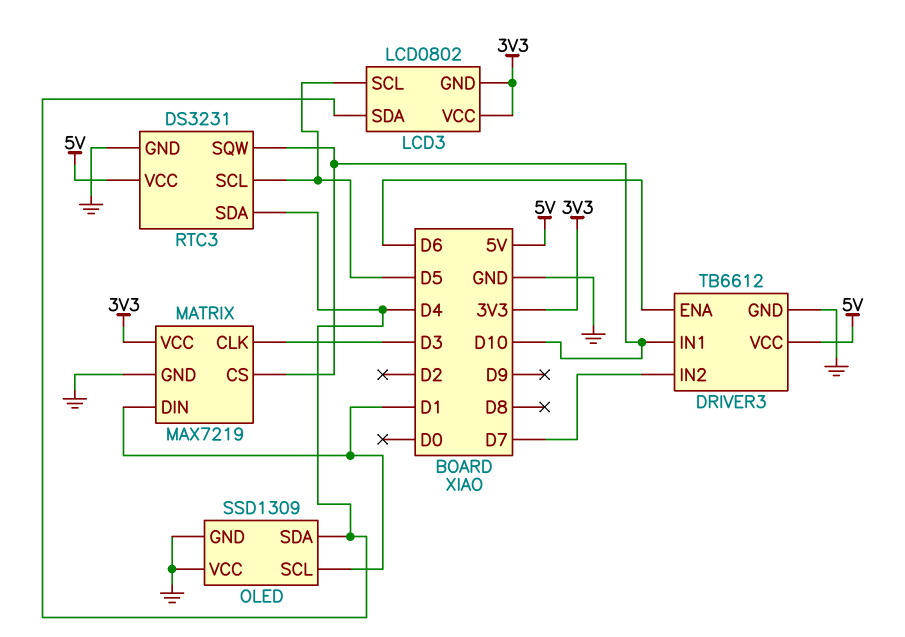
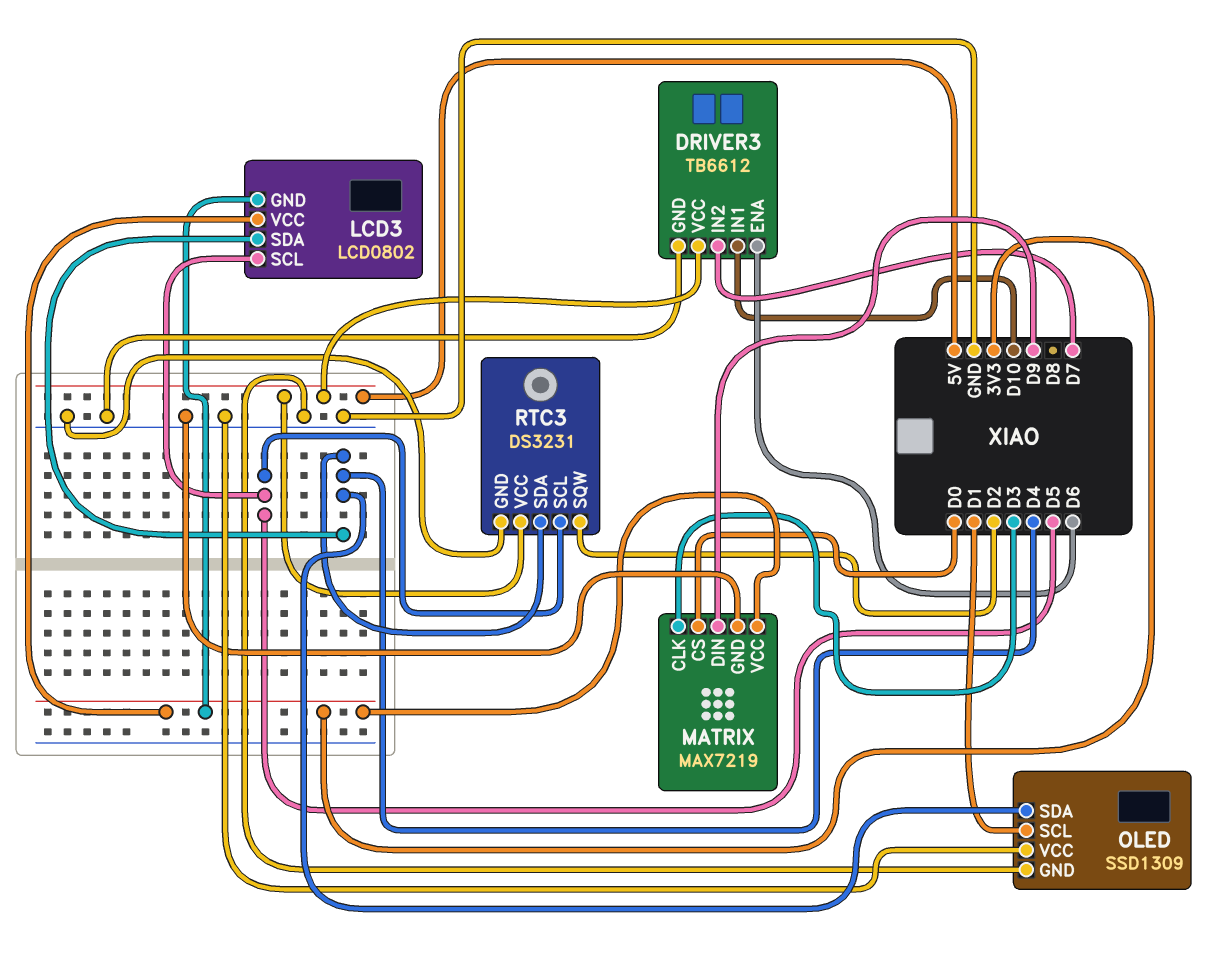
MATRIX pin CS: D10 -> D0
MATRIX pin DIN: D1 -> D9
RTC3 pin SQW: D10 -> D2

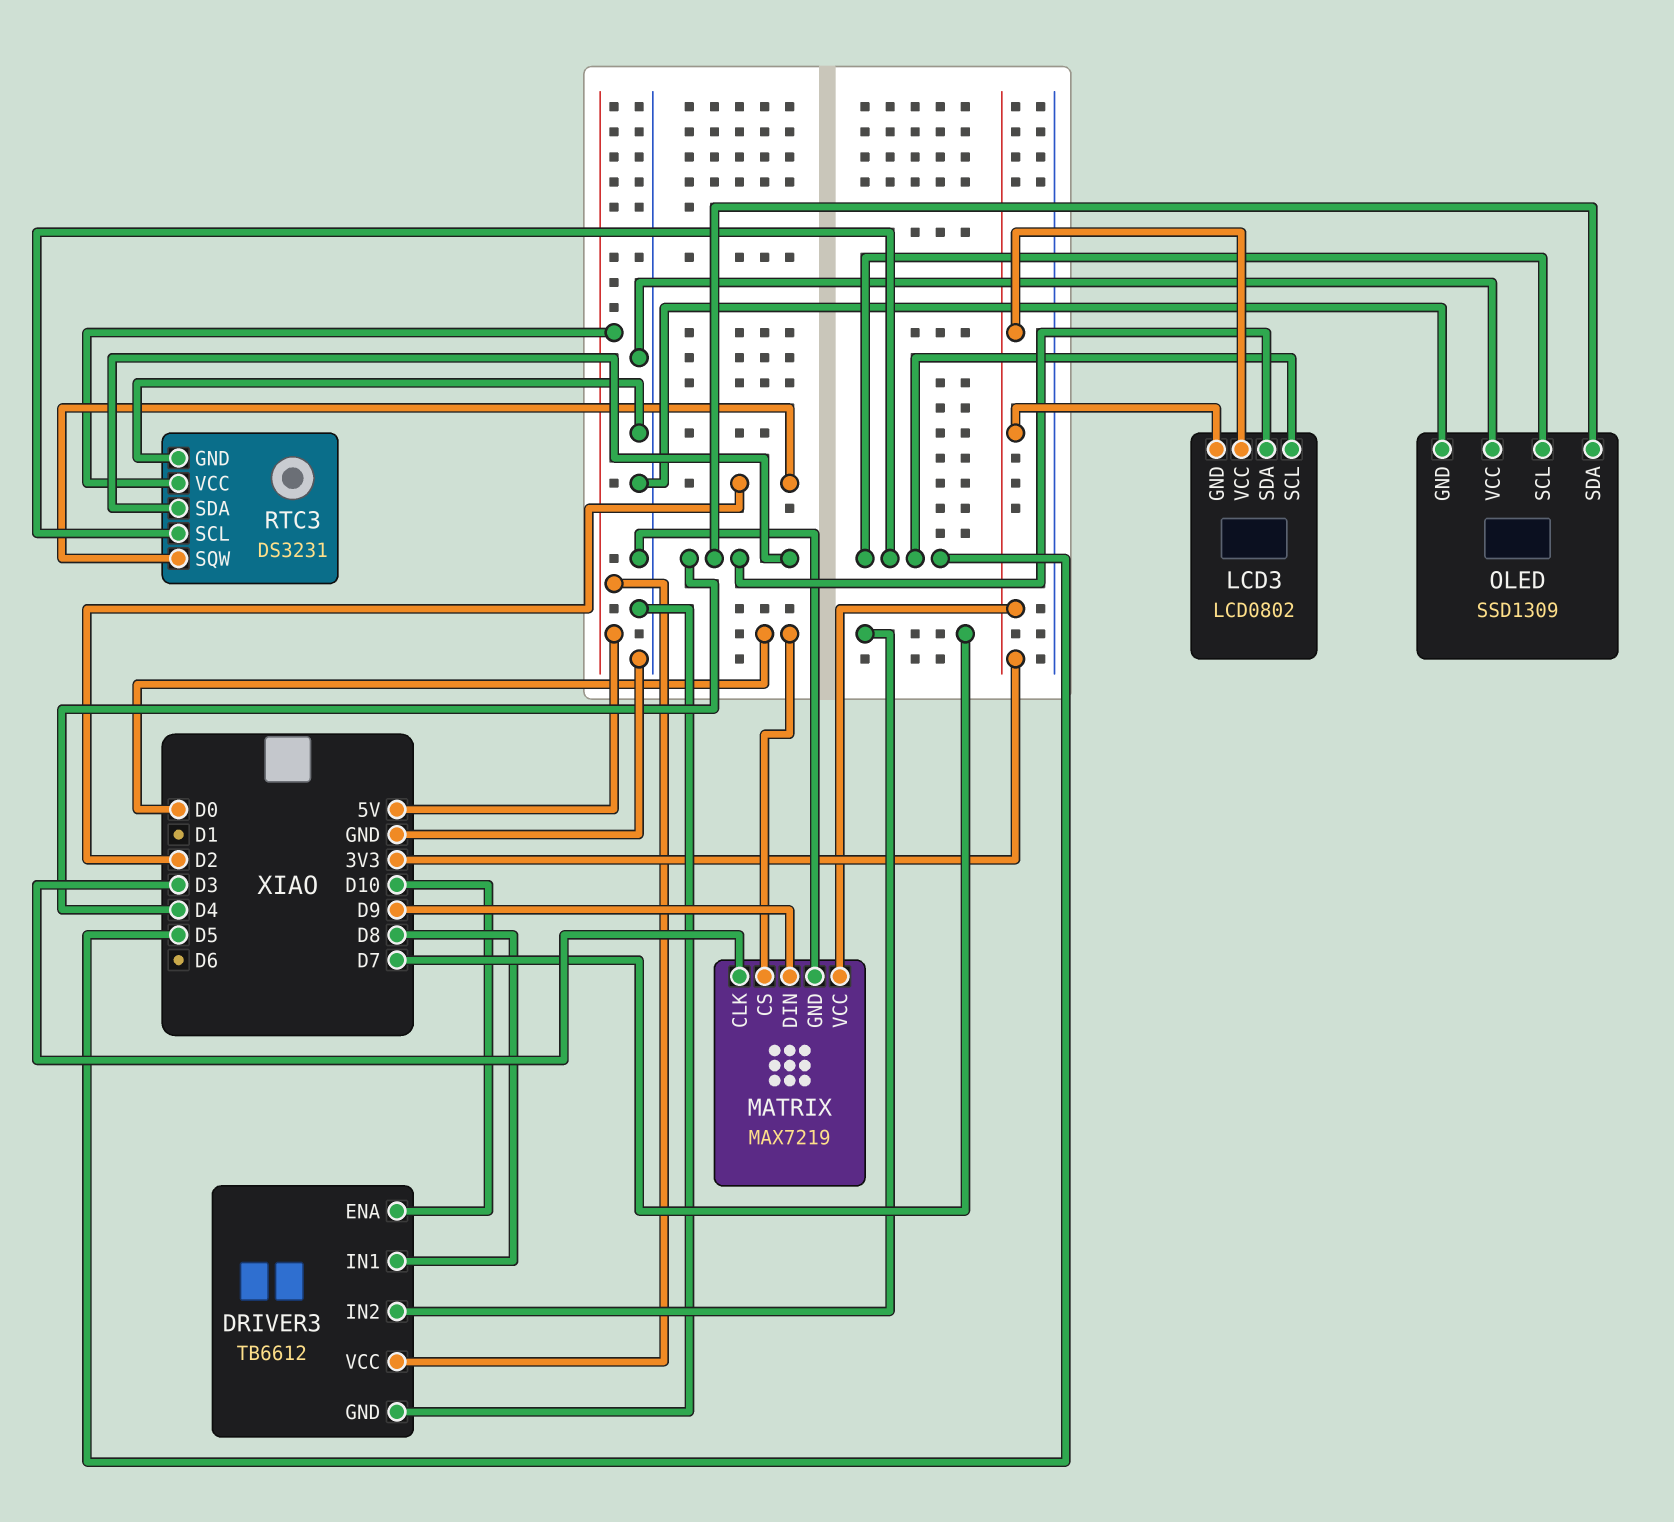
DRIVER3 pin ENA: D6 -> D10
DRIVER3 pin IN1: D10 -> D8
OLED pin SCL: D1 -> D5

